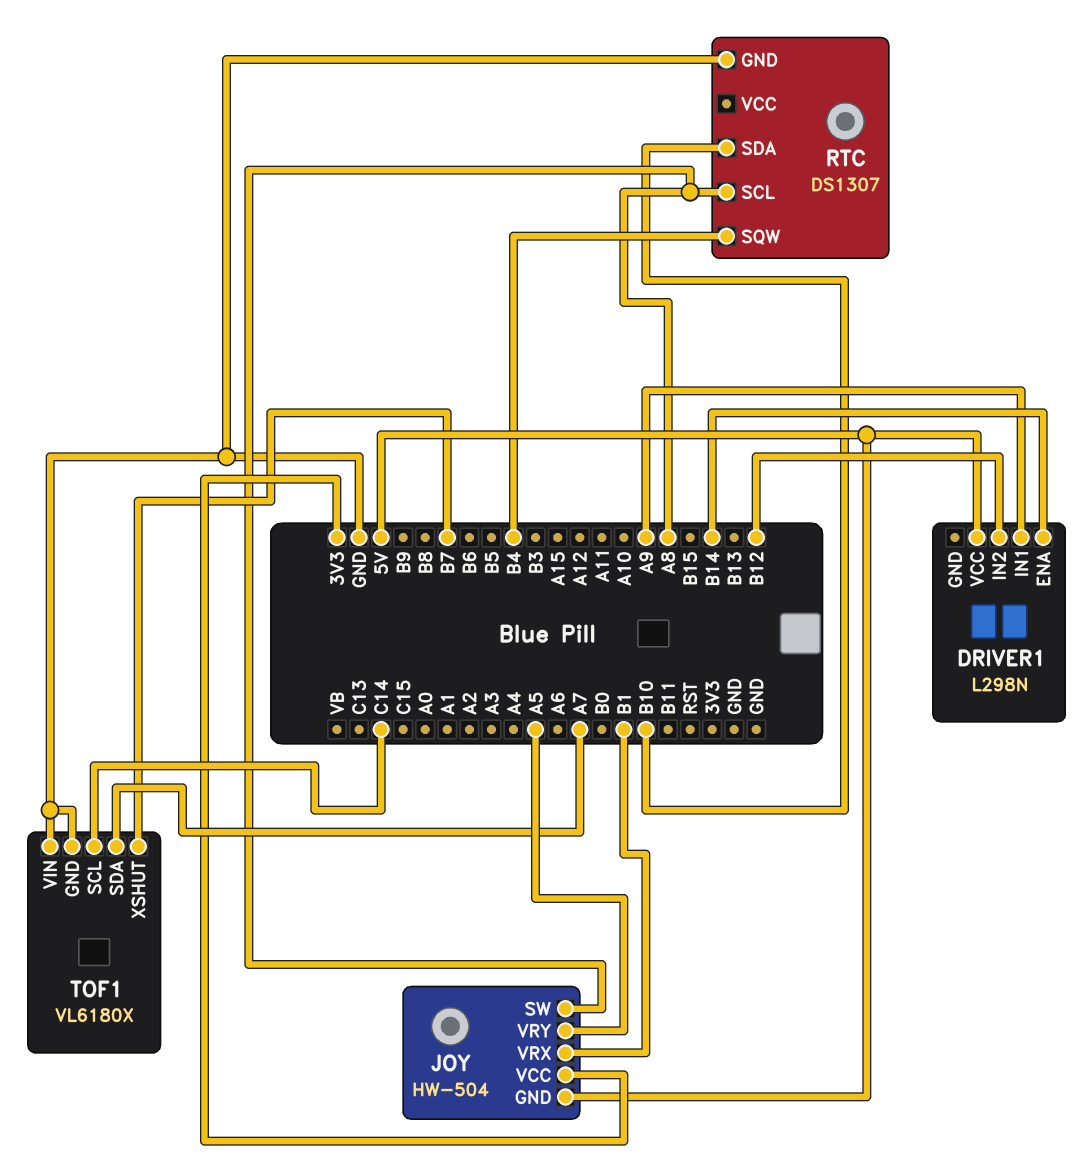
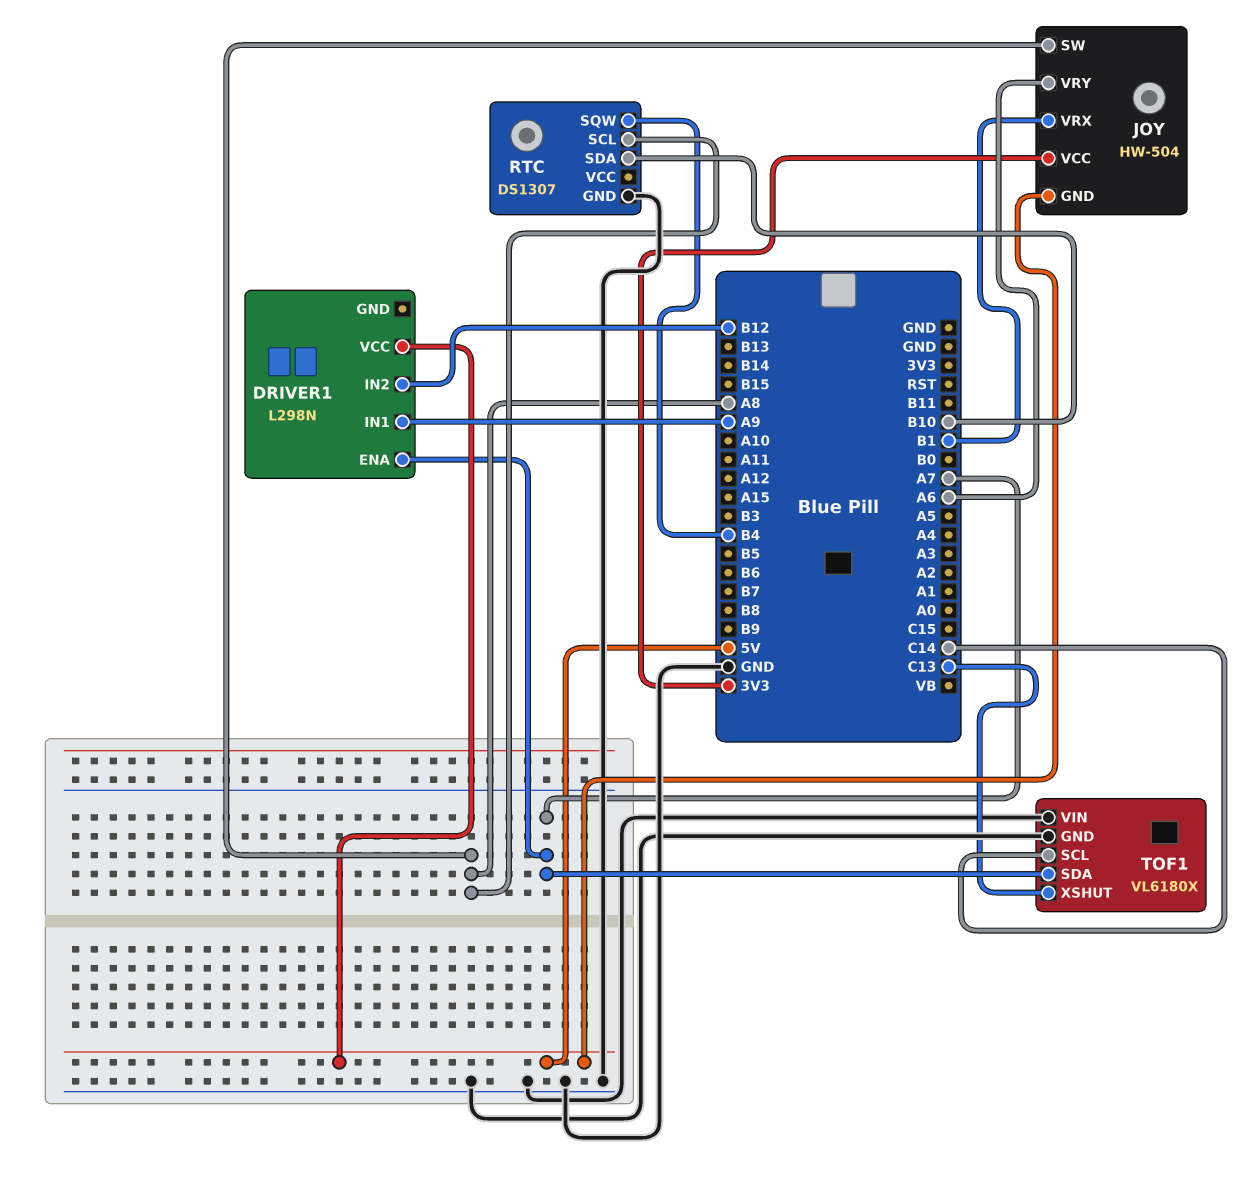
DRIVER1 pin ENA: B14 -> A7
JOY pin VRY: A5 -> A6
TOF1 pin XSHUT: B7 -> C13

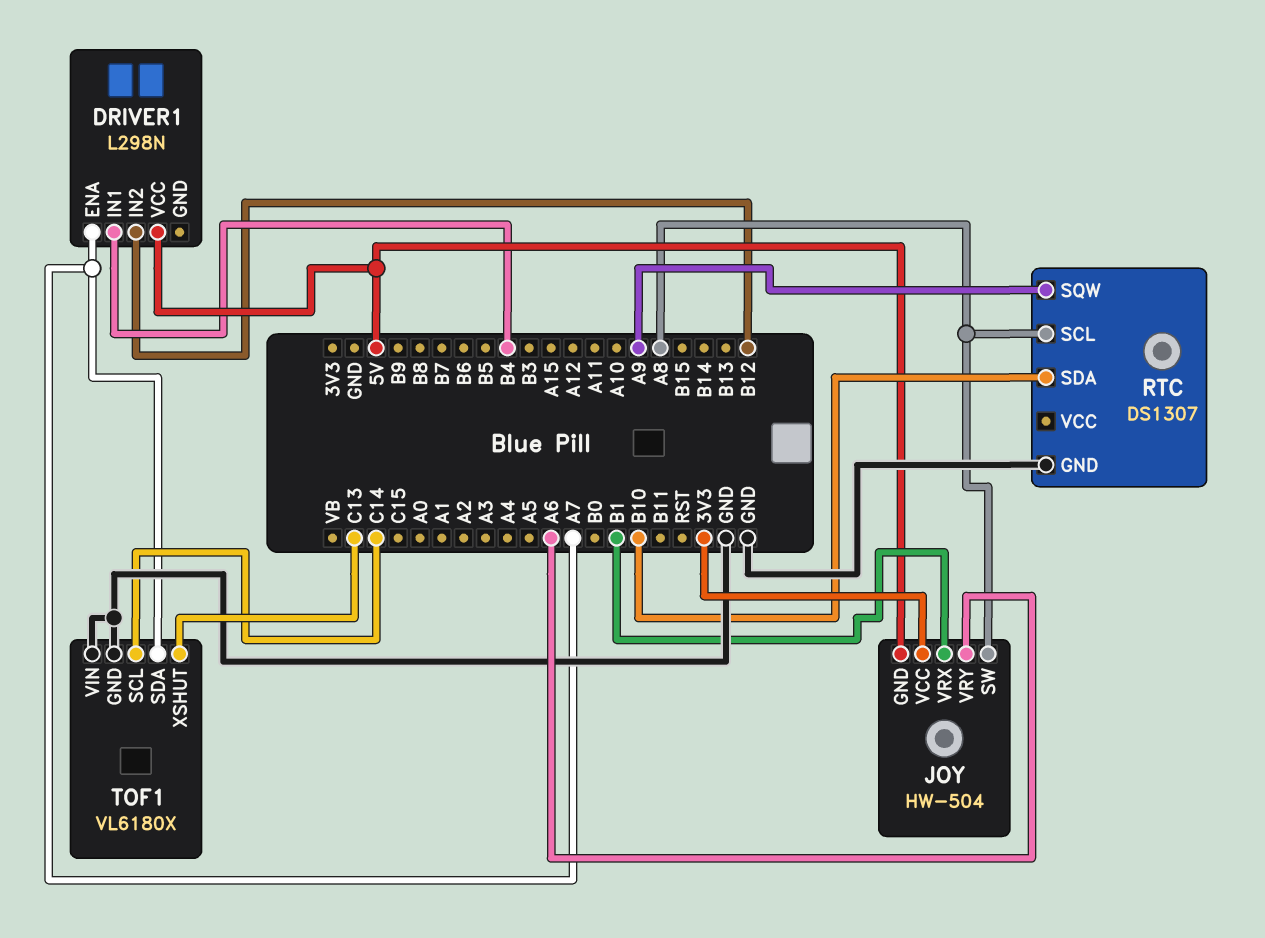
DRIVER1 pin IN1: A9 -> B4
RTC pin SQW: B4 -> A9

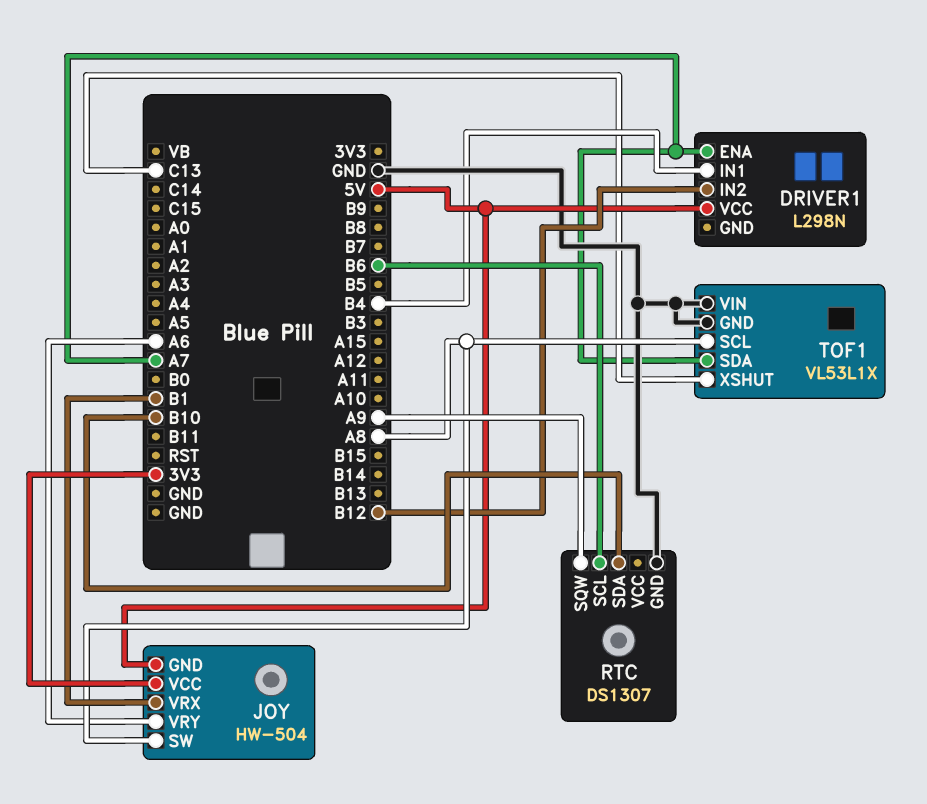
RTC pin SCL: A8 -> B6
TOF1: VL6180X -> VL53L1X
TOF1 pin SCL: C14 -> A8

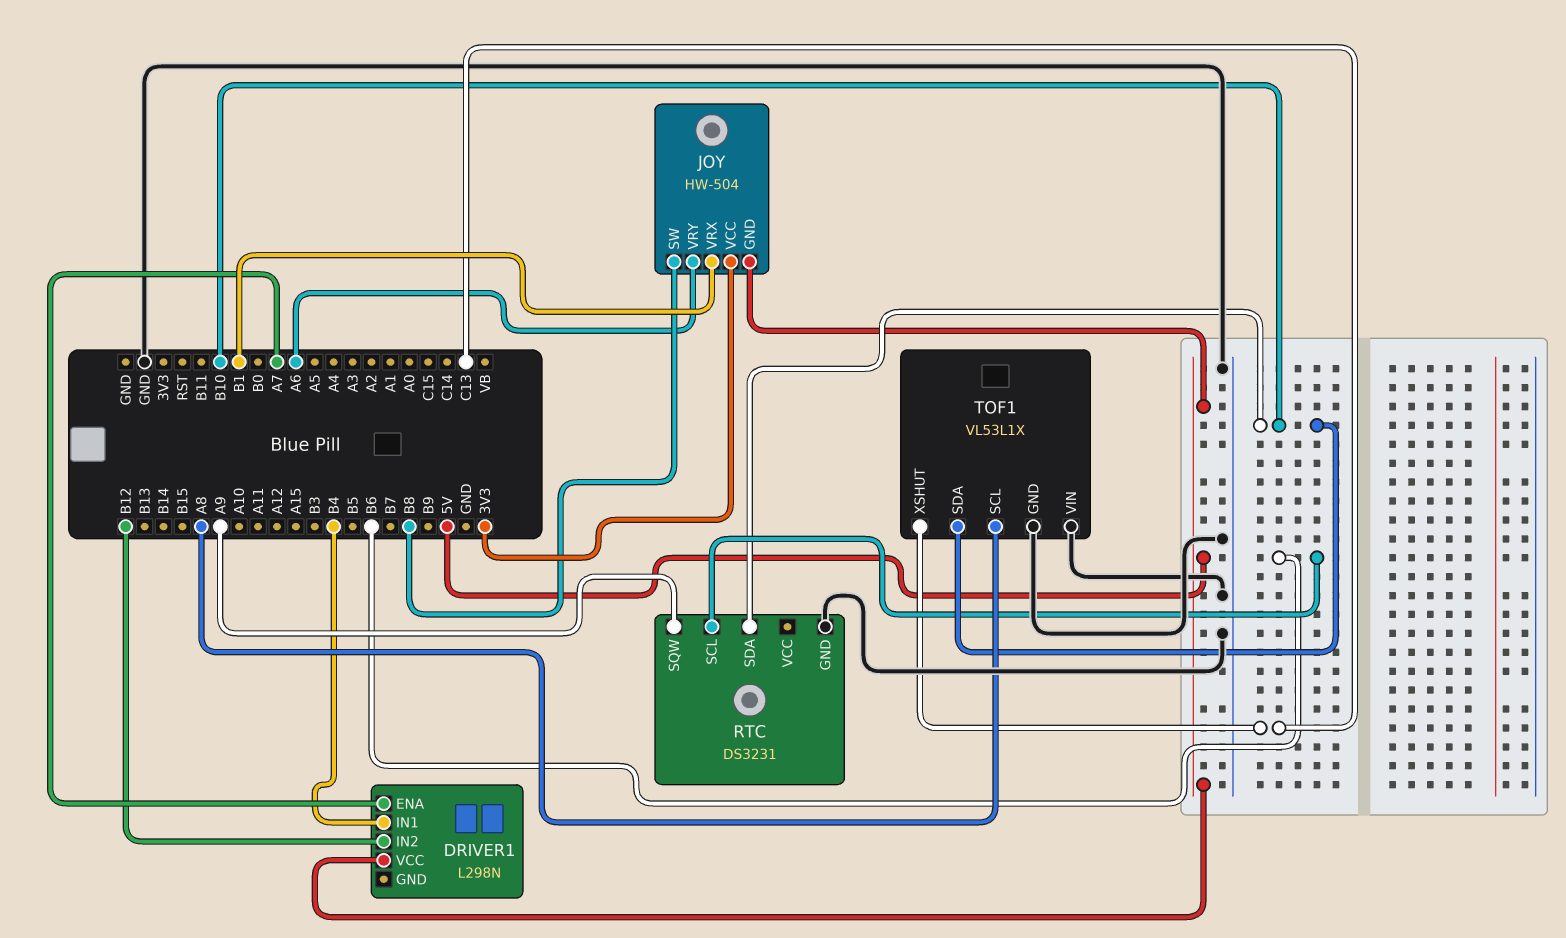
JOY pin SW: A8 -> B8
RTC: DS1307 -> DS3231
TOF1 pin SDA: A7 -> B10

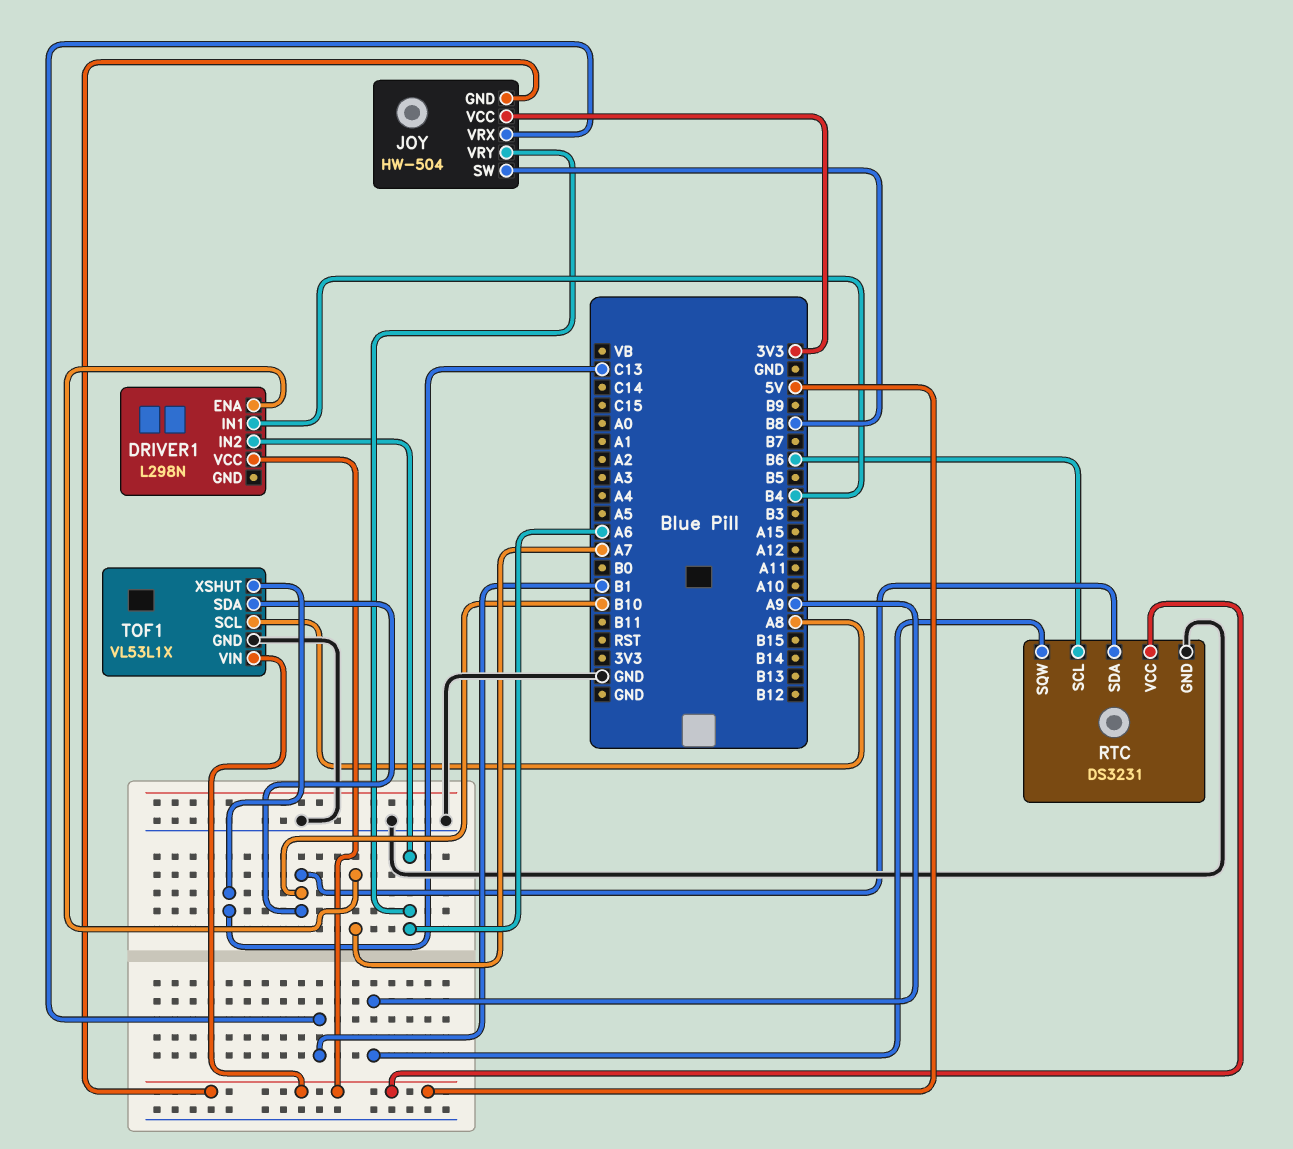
DRIVER1 pin IN2: B12 -> A6
RTC pin VCC: none -> 5V
TOF1 pin VIN: GND -> 5V

